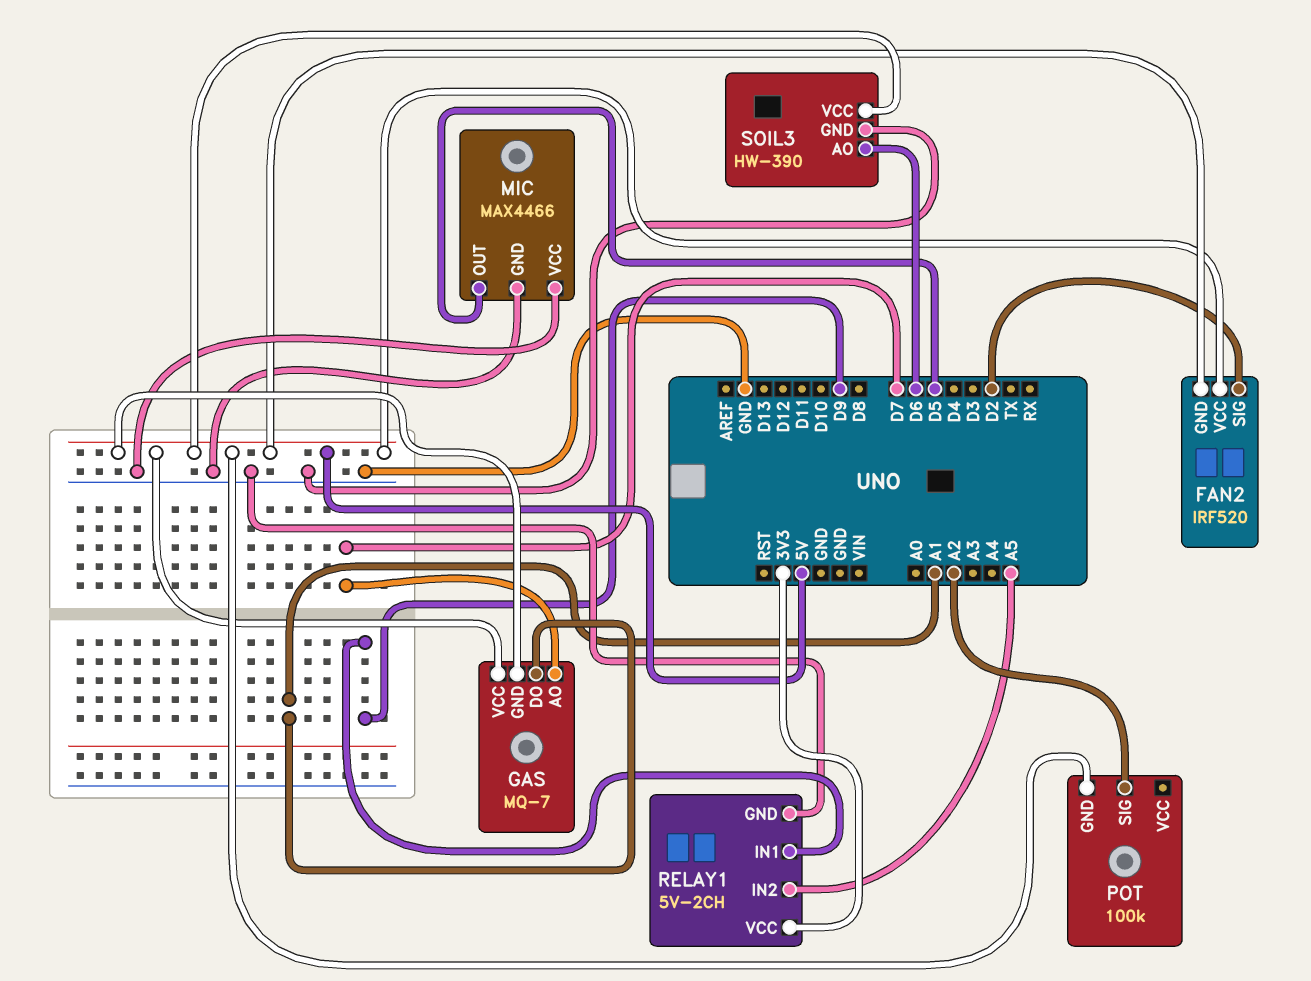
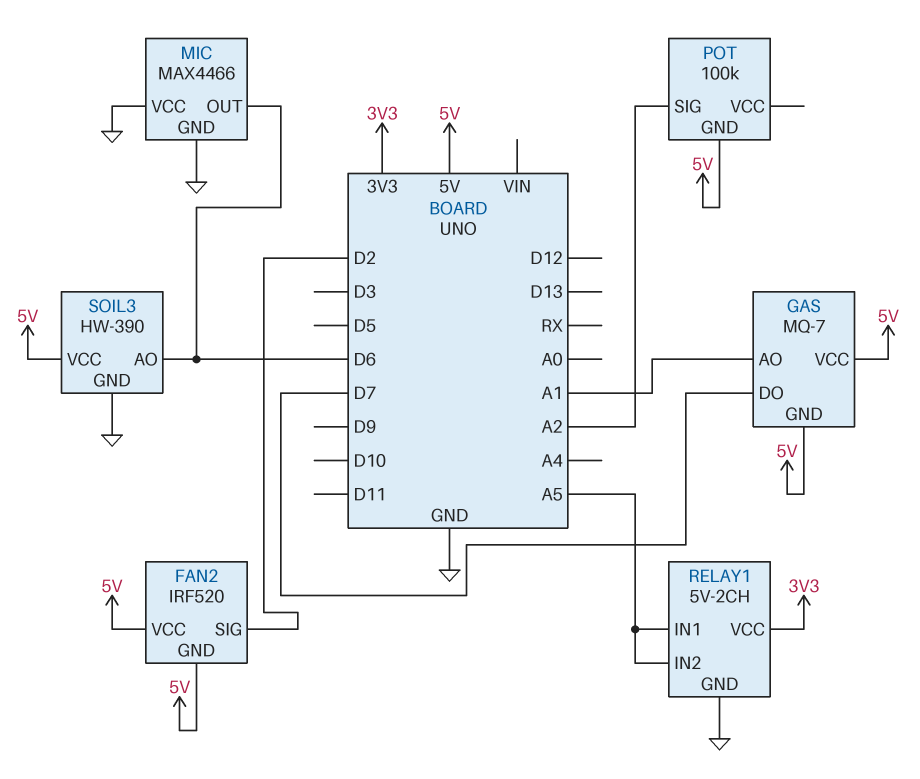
GAS pin AO: D7 -> A1
GAS pin DO: A1 -> D7
MIC pin OUT: D5 -> D6
RELAY1 pin IN1: D9 -> A5

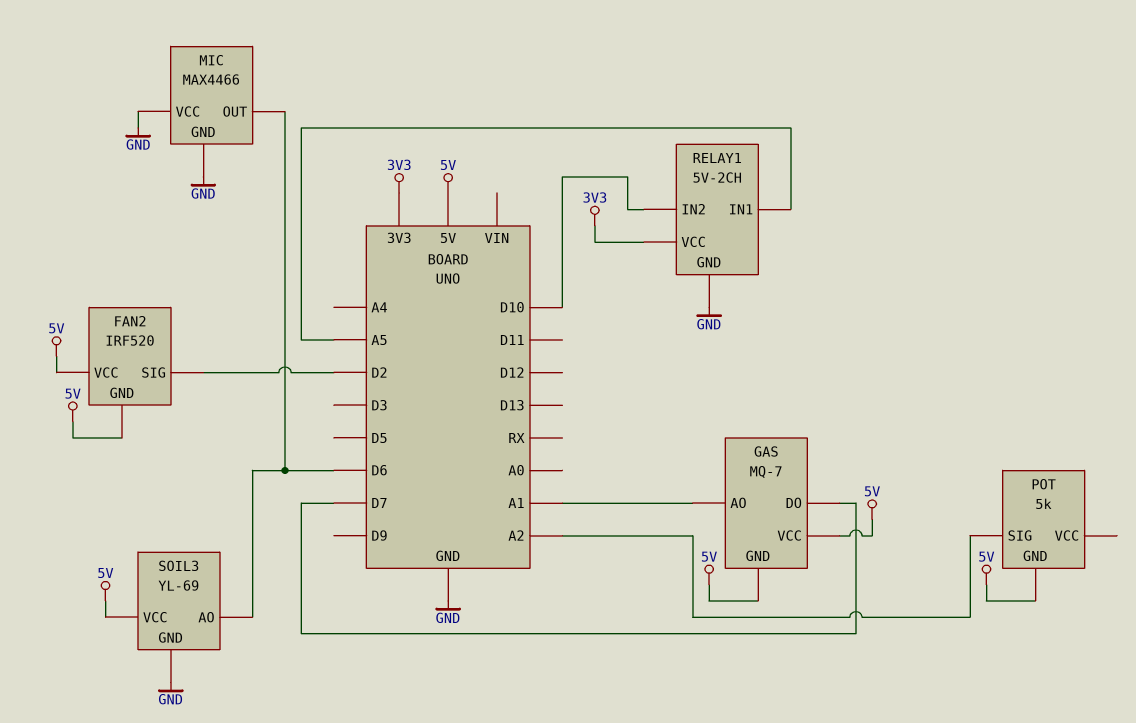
POT: 100k -> 5k
RELAY1 pin IN2: A5 -> D10
SOIL3: HW-390 -> YL-69

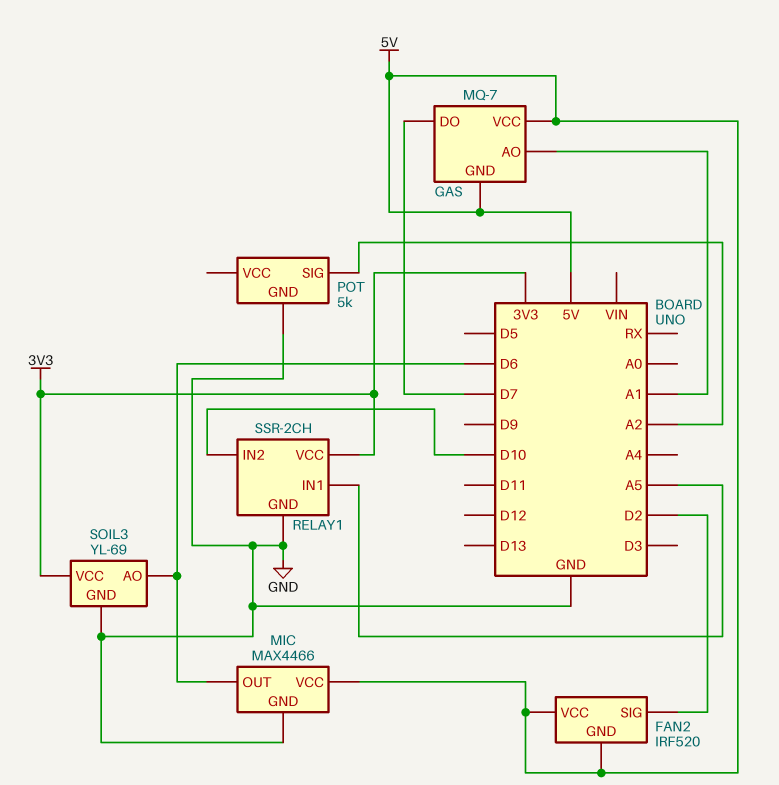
MIC pin VCC: GND -> 5V
POT pin GND: 5V -> GND
RELAY1: 5V-2CH -> SSR-2CH
SOIL3 pin VCC: 5V -> 3V3

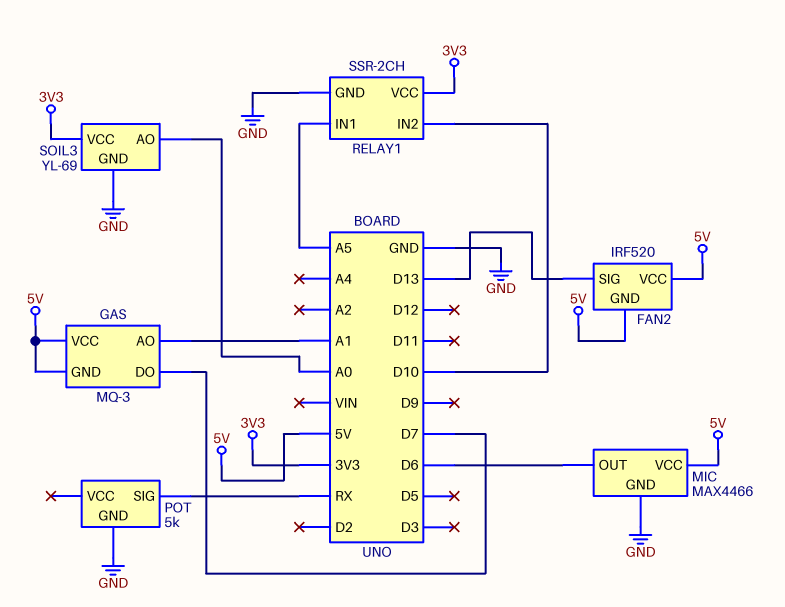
FAN2 pin SIG: D2 -> D13
GAS: MQ-7 -> MQ-3
POT pin SIG: A2 -> RX
SOIL3 pin AO: D6 -> A0

